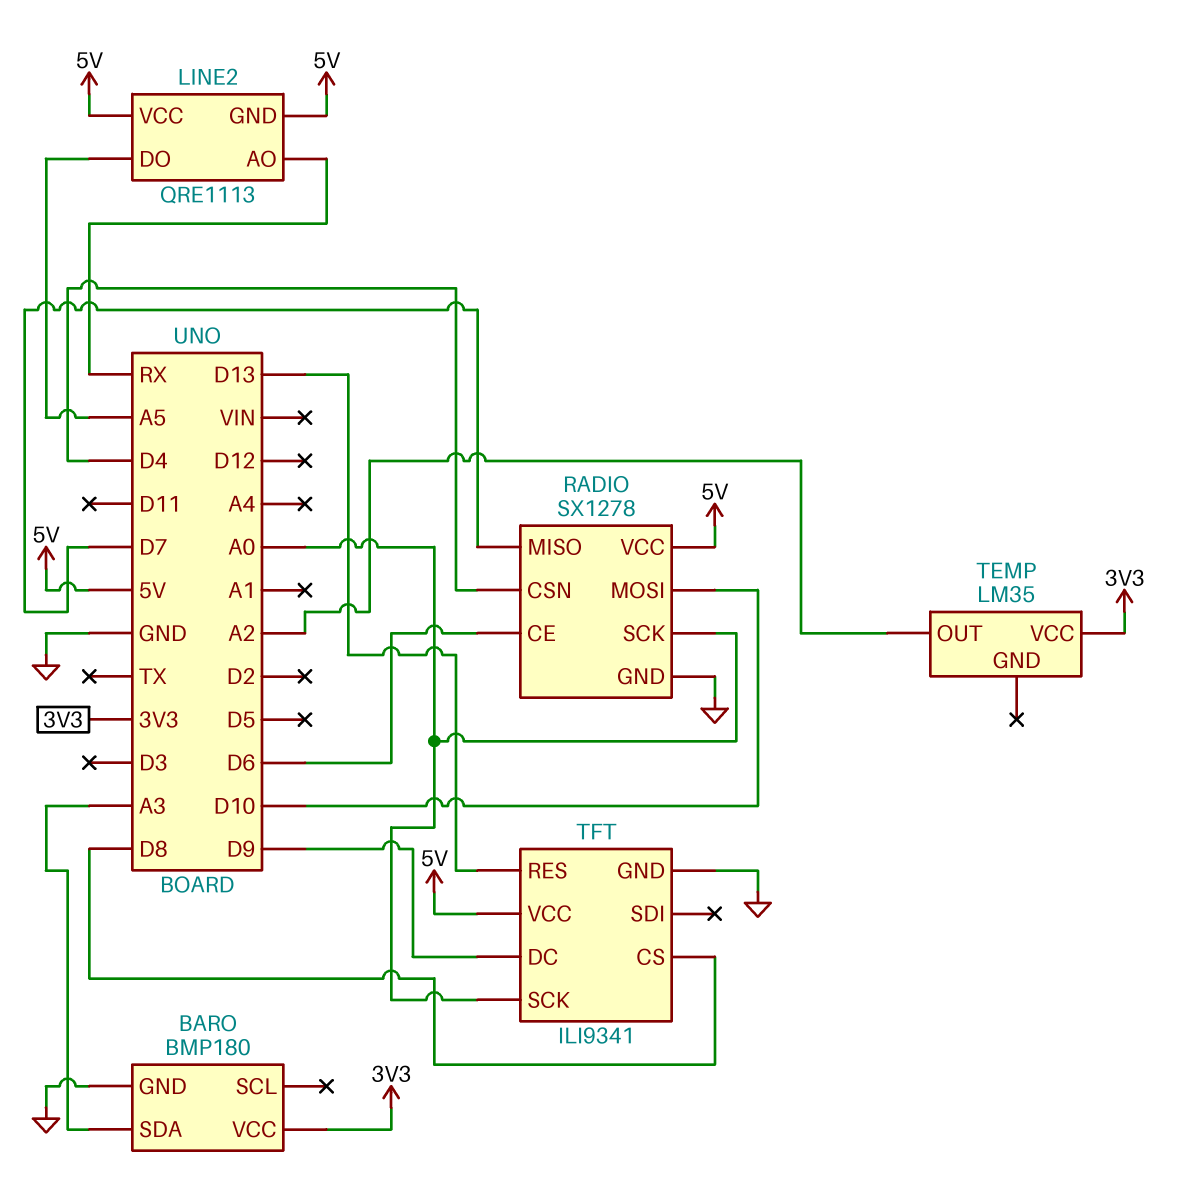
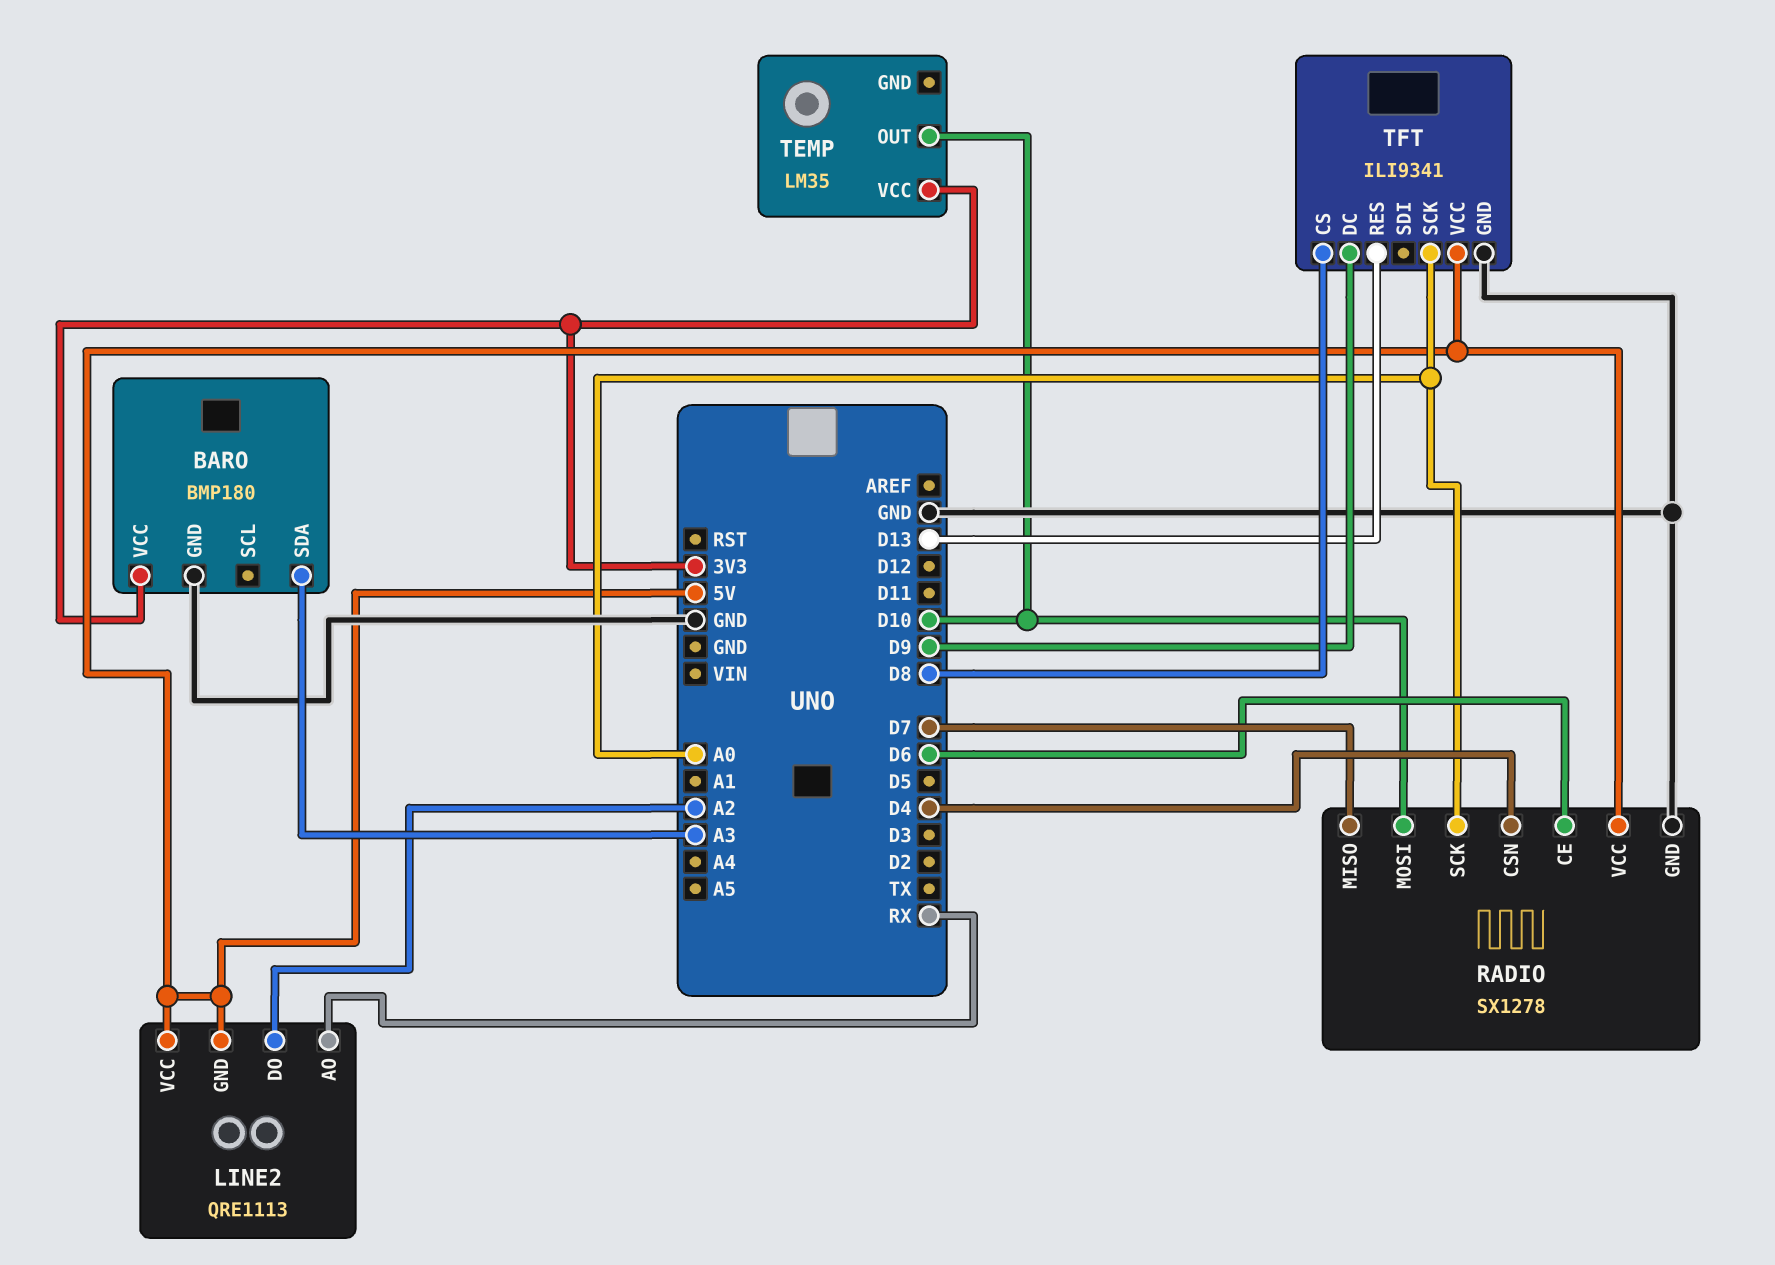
LINE2 pin DO: A5 -> A2
TEMP pin OUT: A2 -> D10

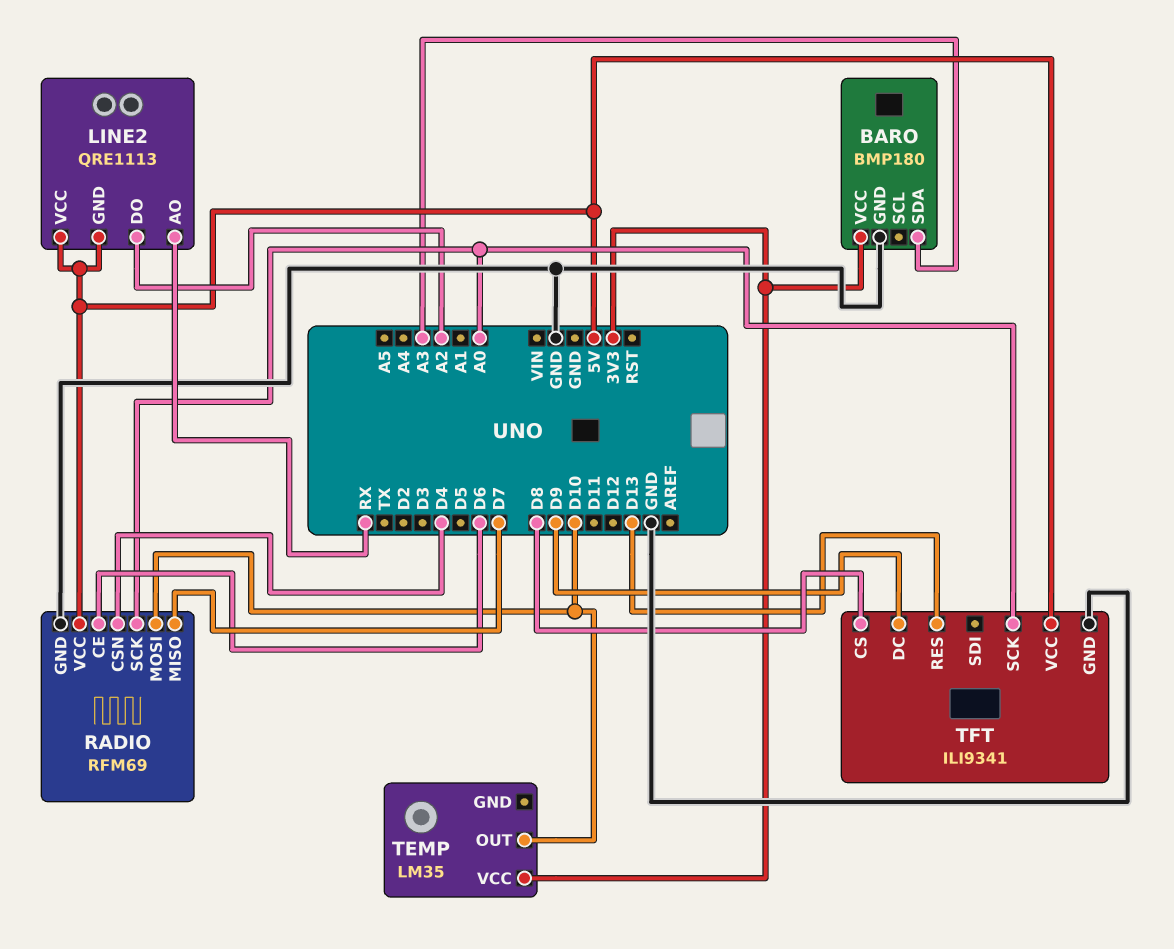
RADIO: SX1278 -> RFM69

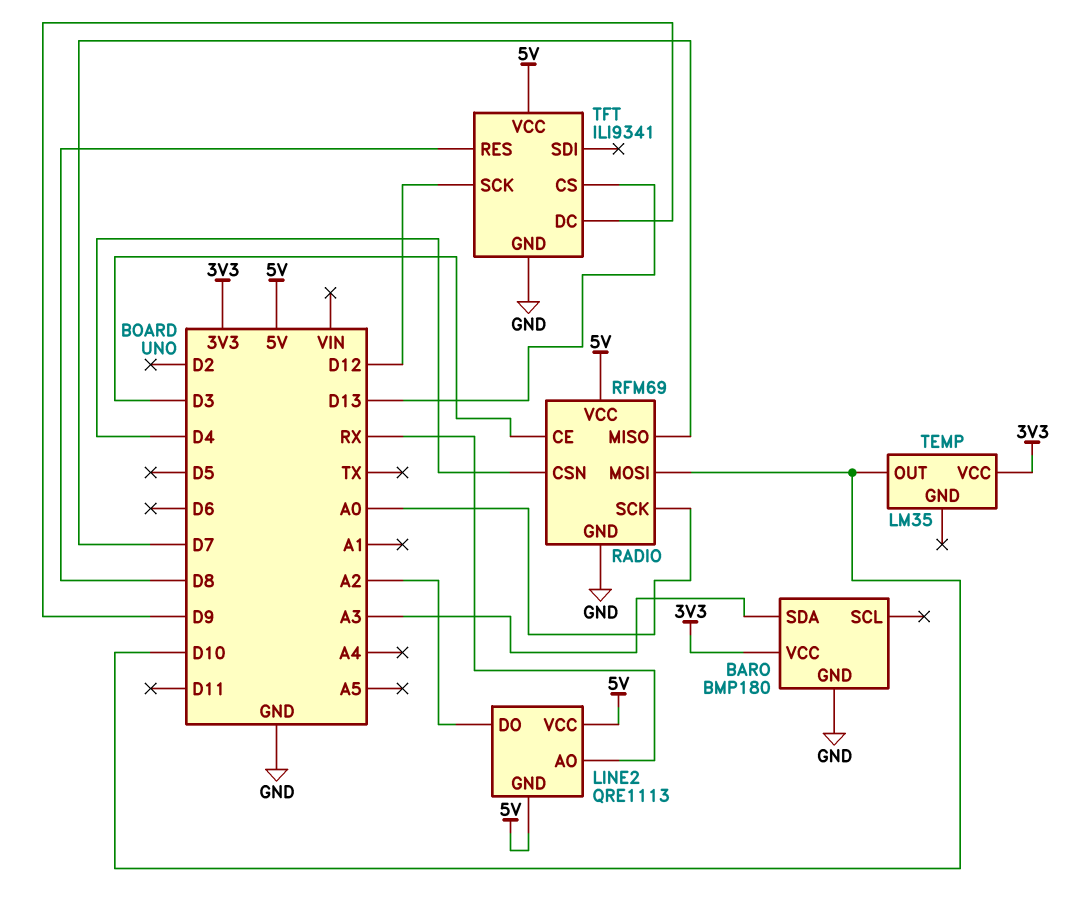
RADIO pin CE: D6 -> D3
TFT pin CS: D8 -> D13
TFT pin RES: D13 -> D8
TFT pin SCK: A0 -> D12

